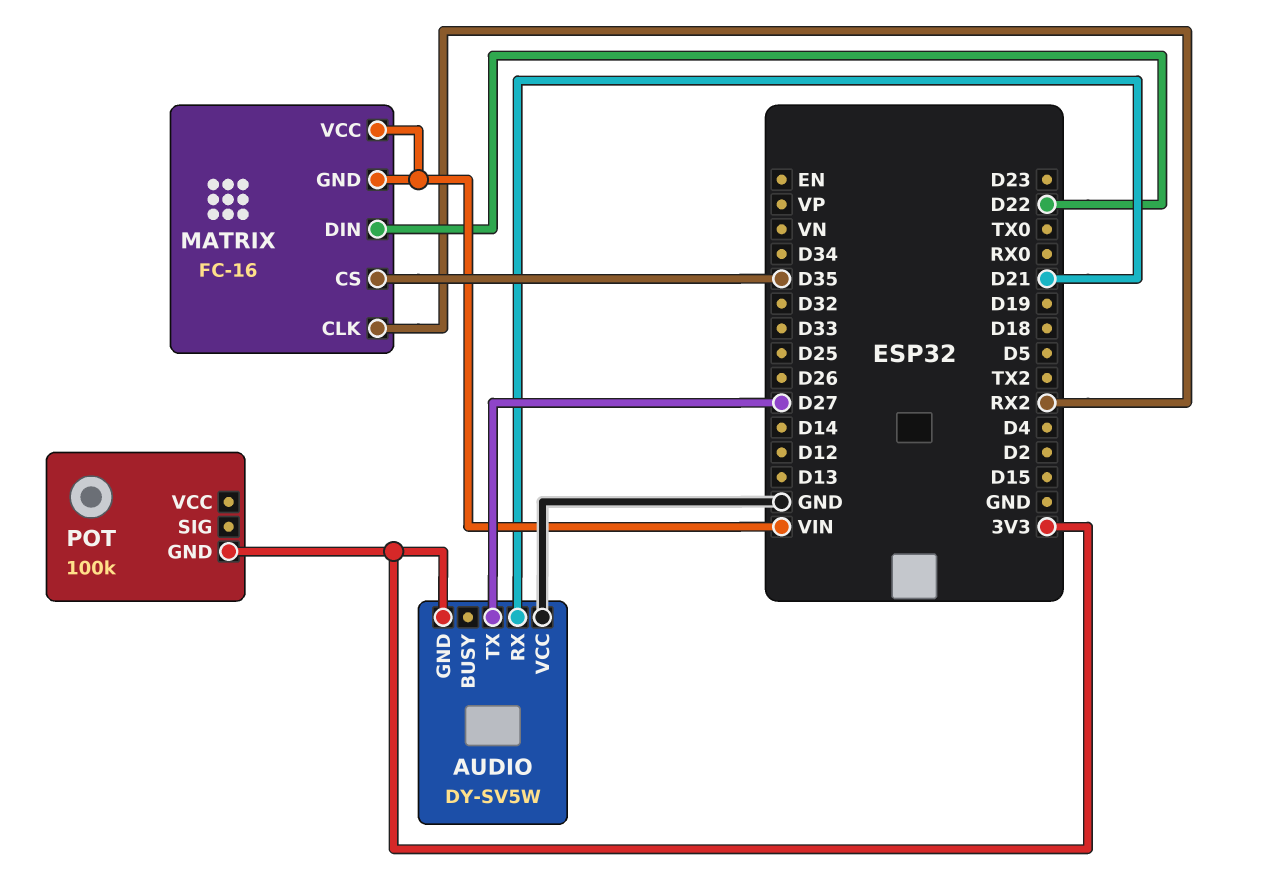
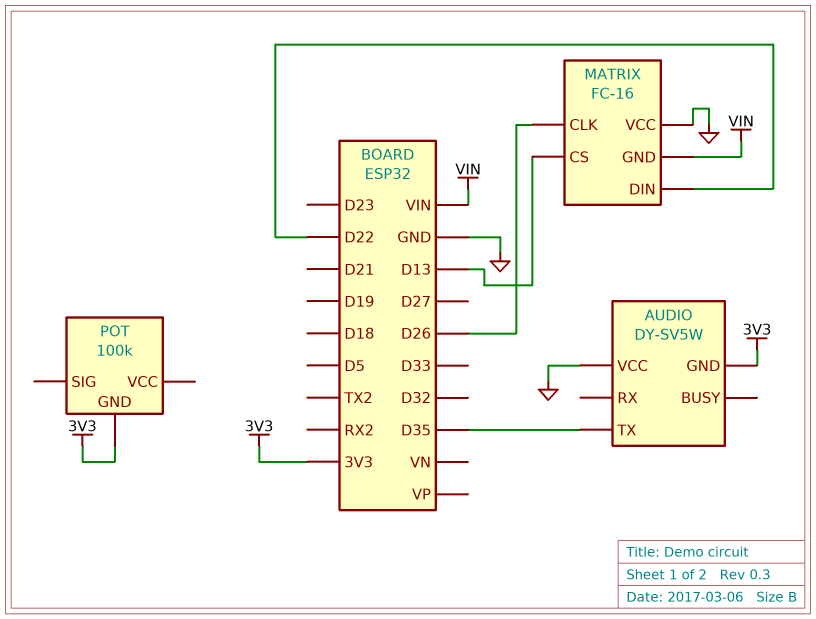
AUDIO pin RX: D21 -> none
AUDIO pin TX: D27 -> D35
MATRIX pin CLK: RX2 -> D26
MATRIX pin CS: D35 -> D13
MATRIX pin VCC: VIN -> GND

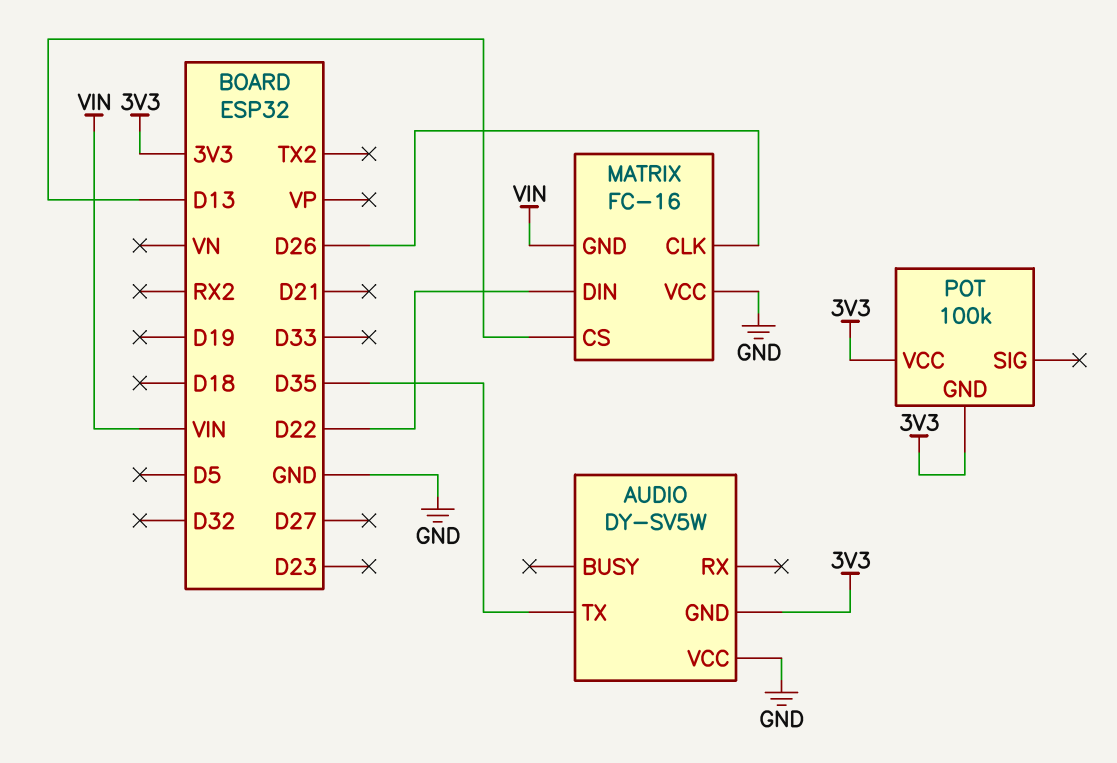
POT pin VCC: none -> 3V3

